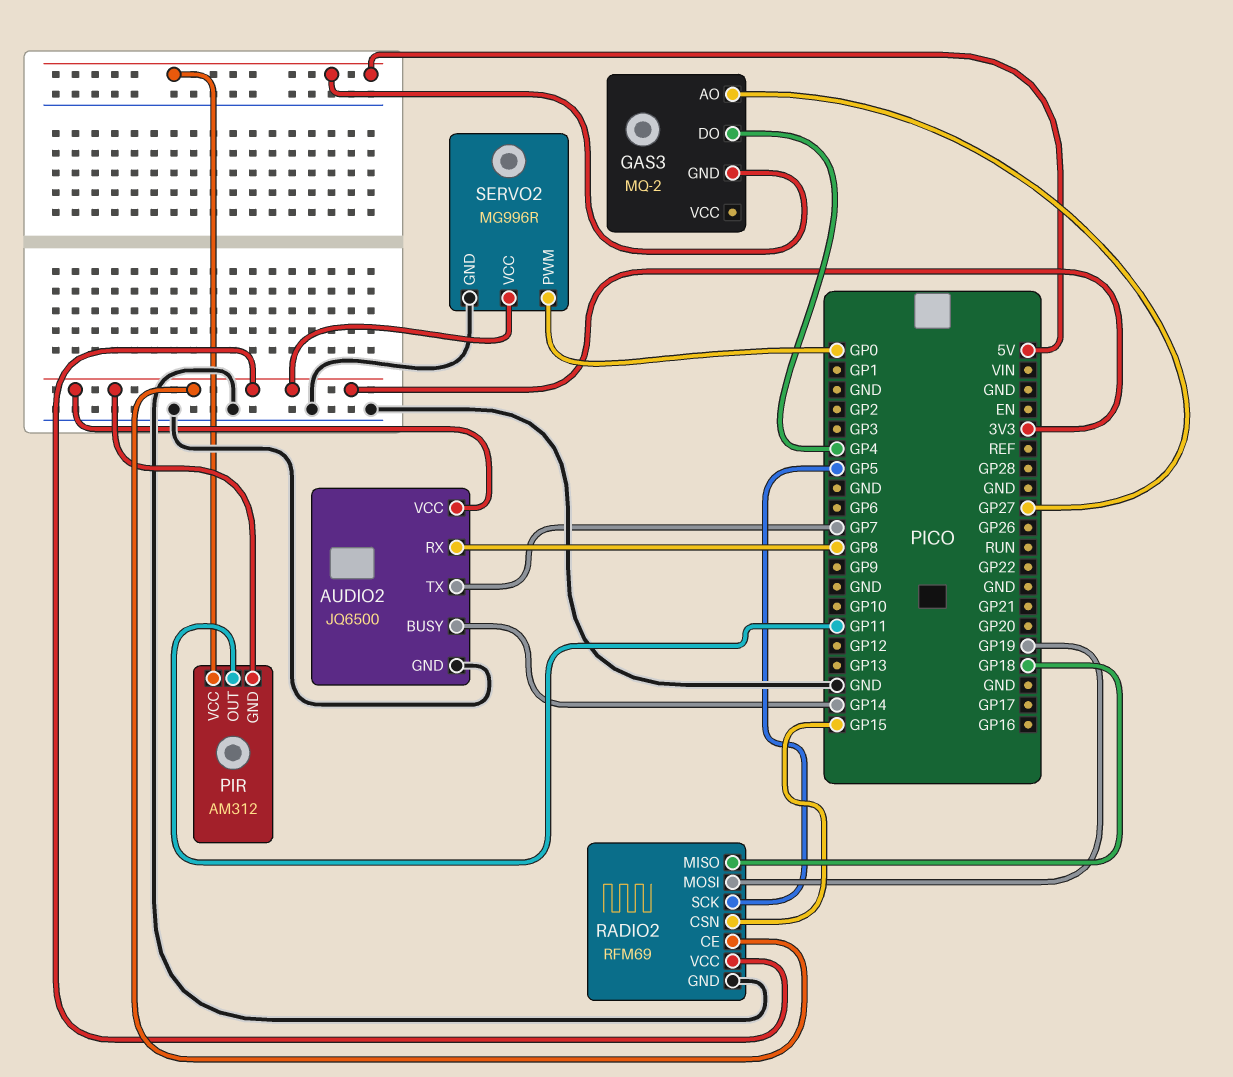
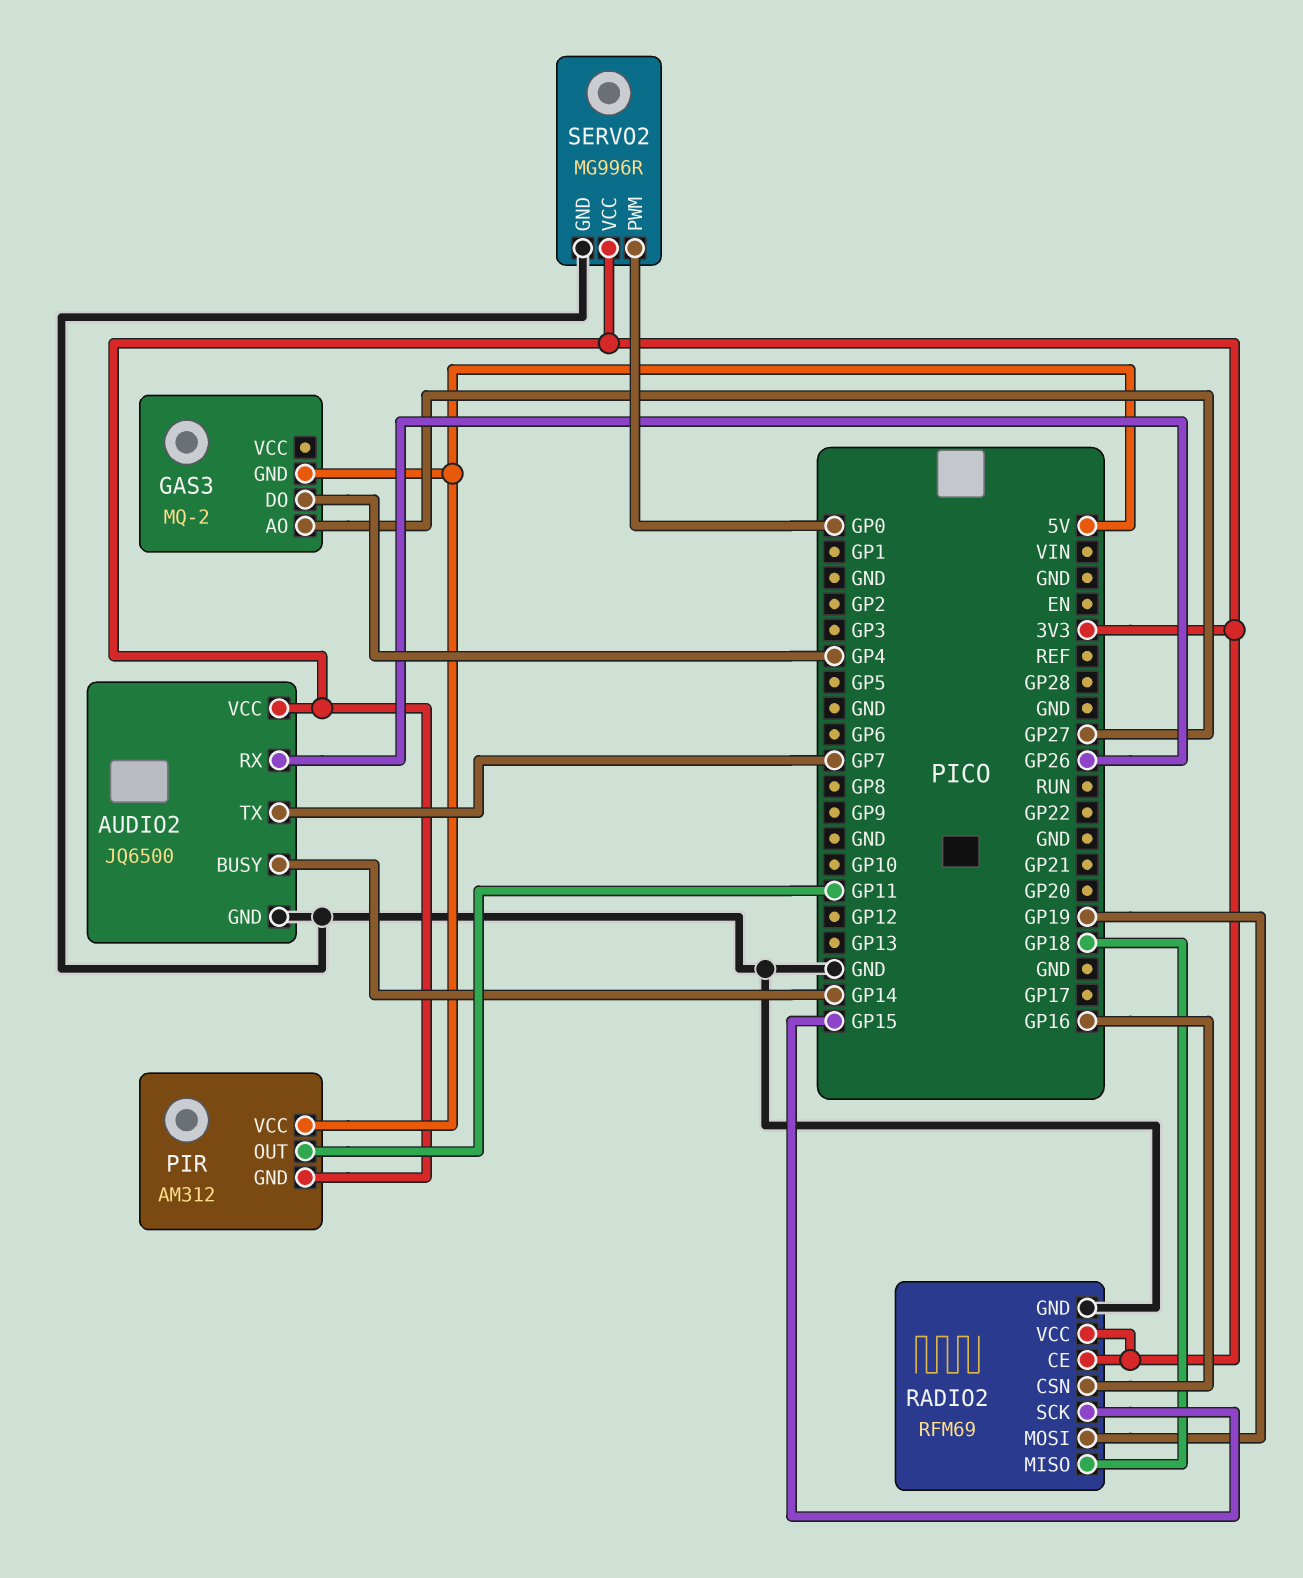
AUDIO2 pin RX: GP8 -> GP26
RADIO2 pin CSN: GP15 -> GP16
RADIO2 pin SCK: GP5 -> GP15

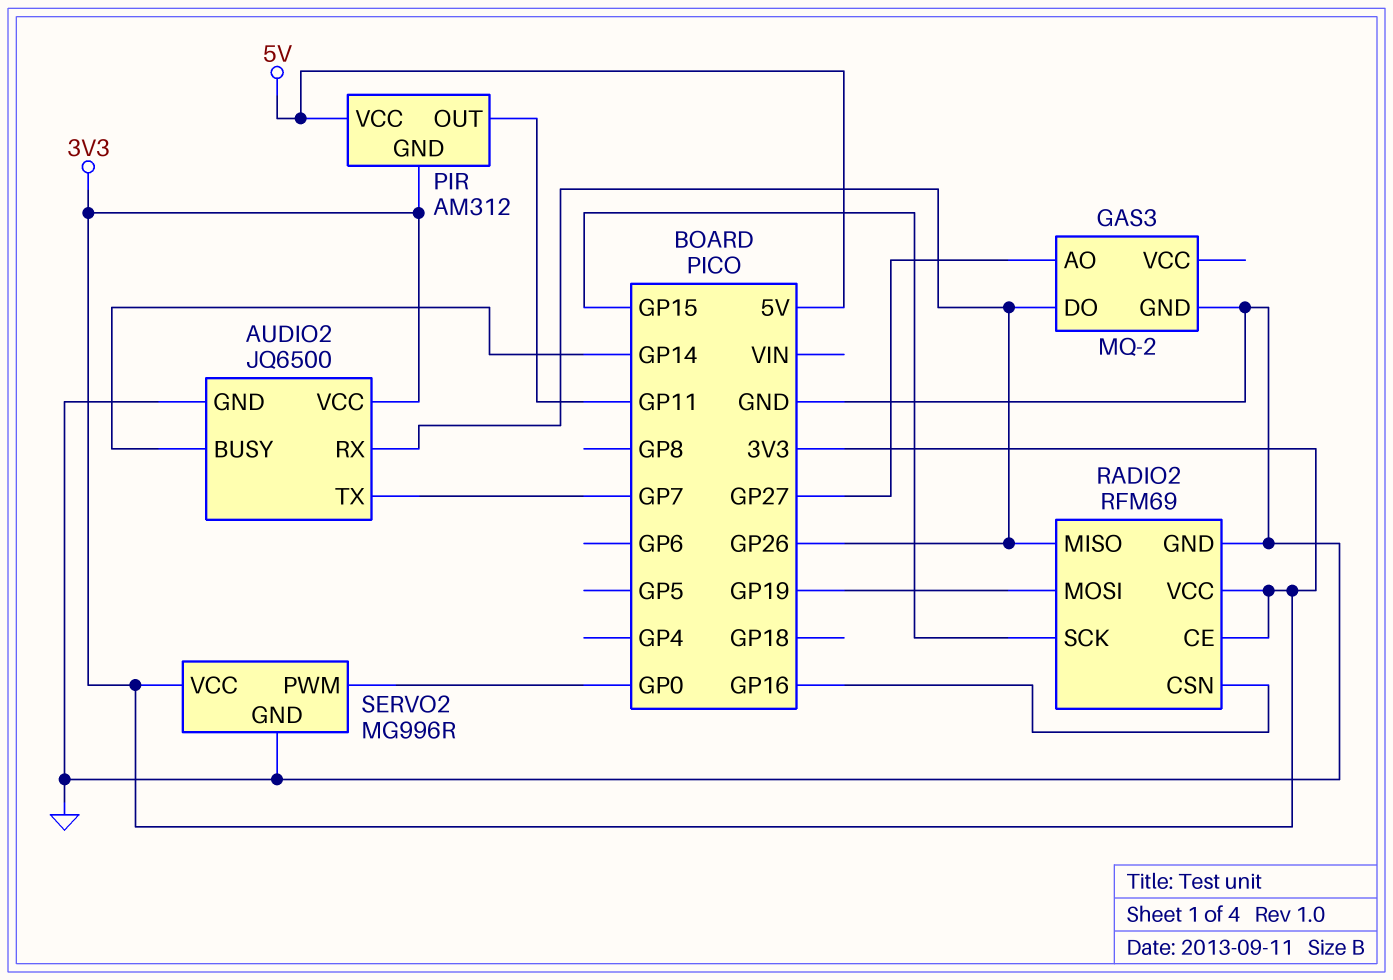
GAS3 pin DO: GP4 -> GP26
GAS3 pin GND: 5V -> GND
RADIO2 pin MISO: GP18 -> GP26

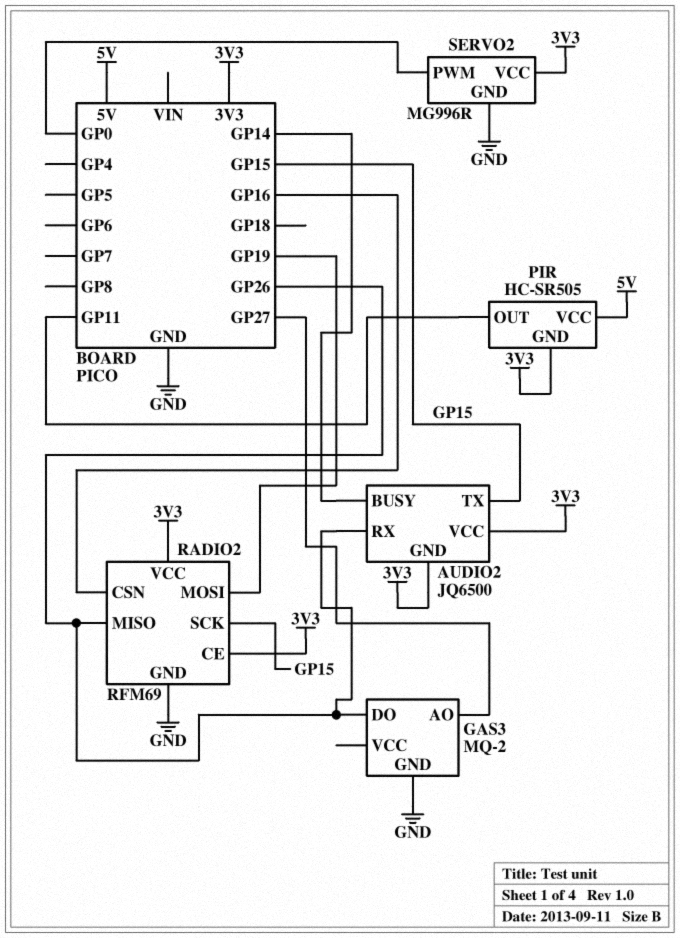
AUDIO2 pin GND: GND -> 3V3
AUDIO2 pin TX: GP7 -> GP15
PIR: AM312 -> HC-SR505

